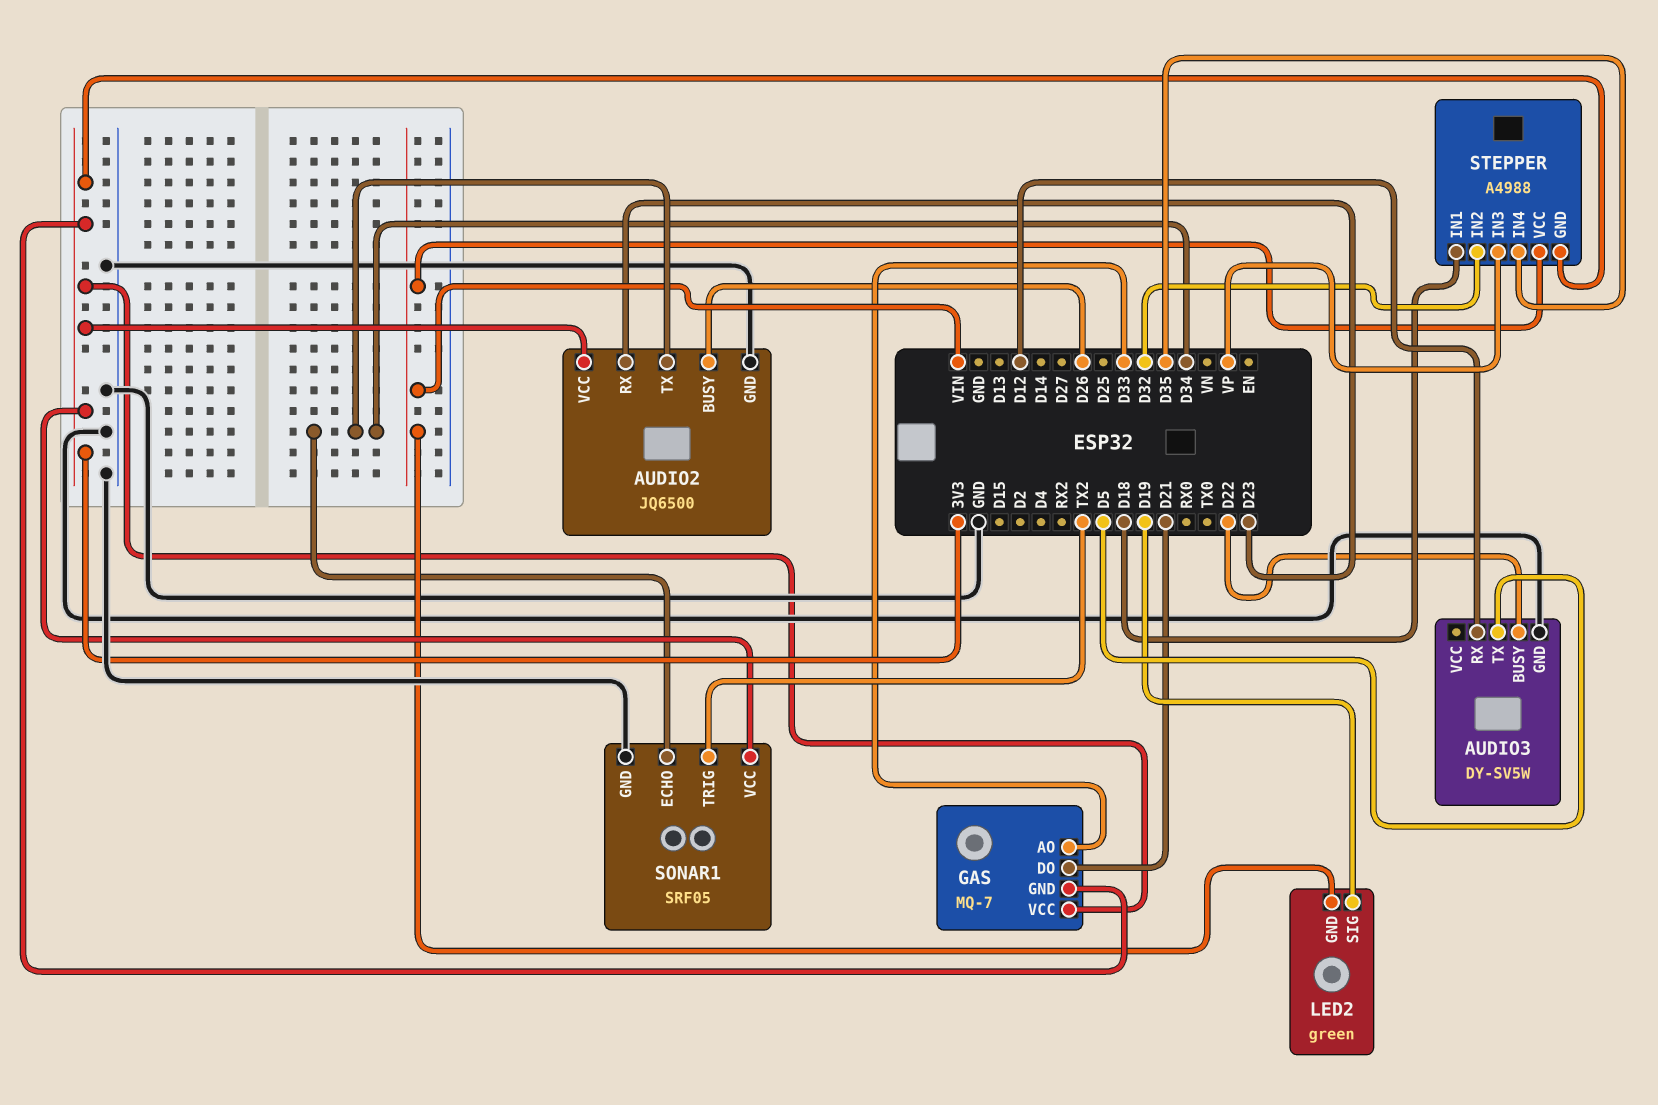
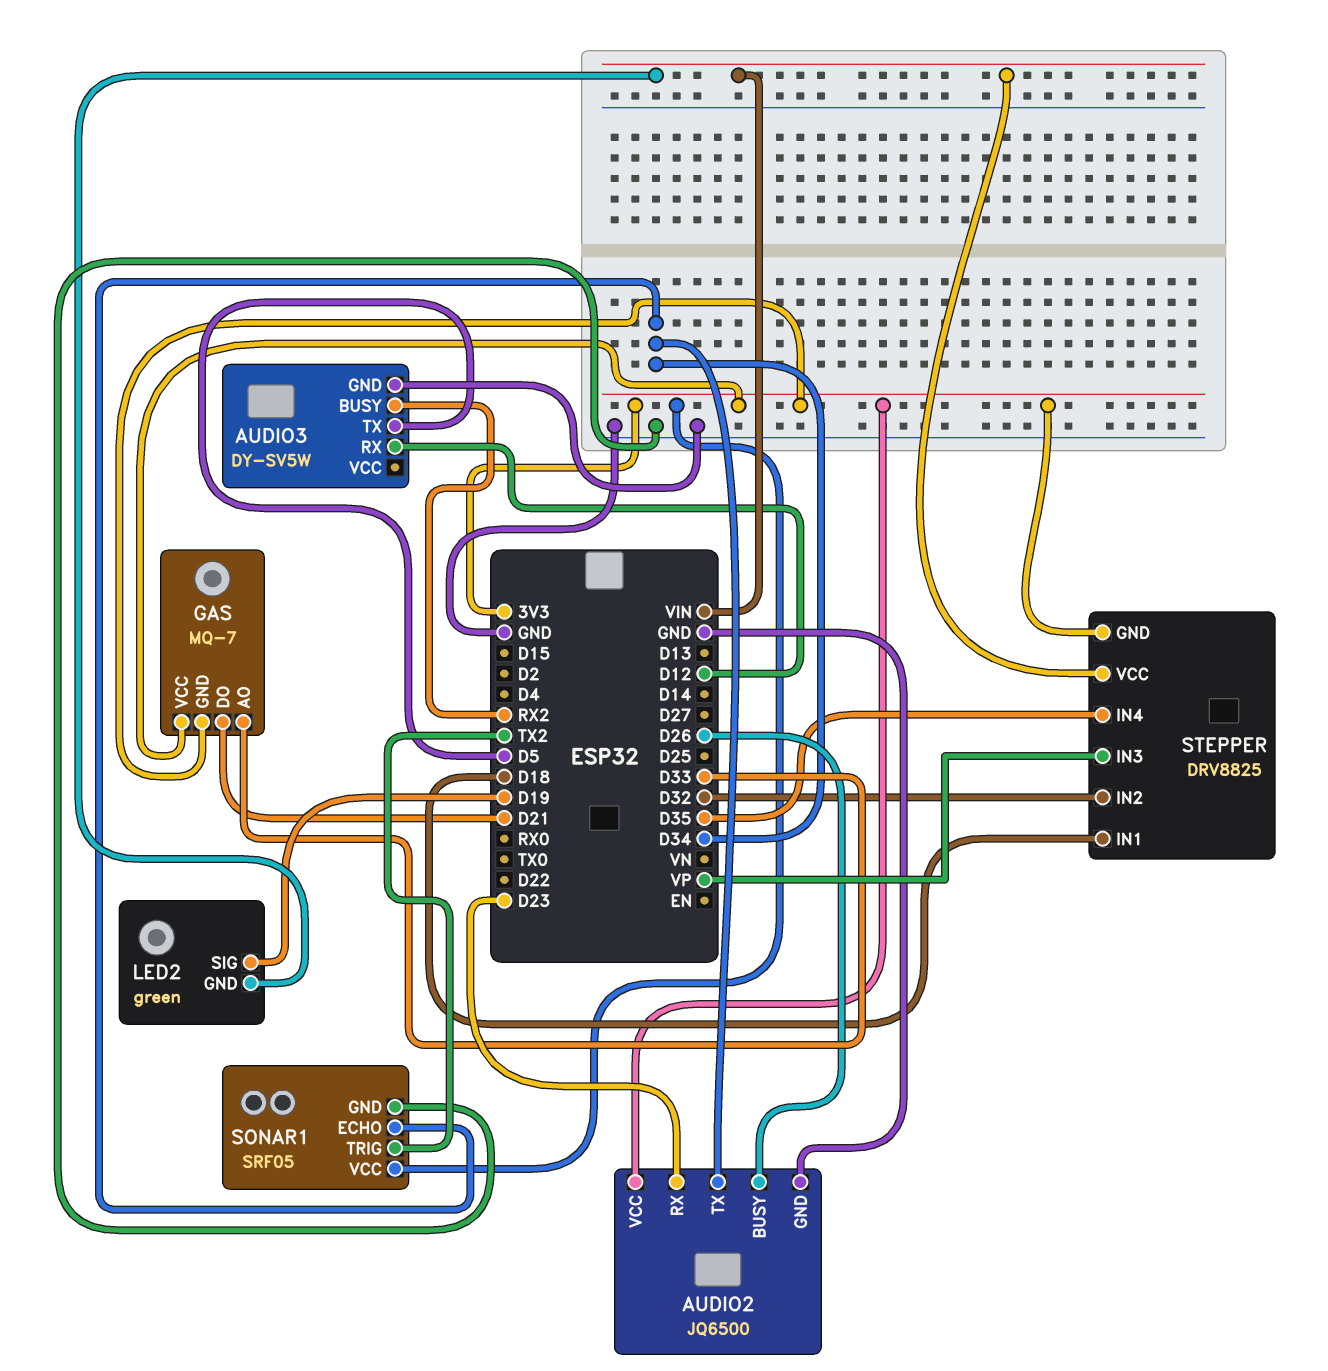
AUDIO3 pin BUSY: D22 -> RX2
STEPPER: A4988 -> DRV8825

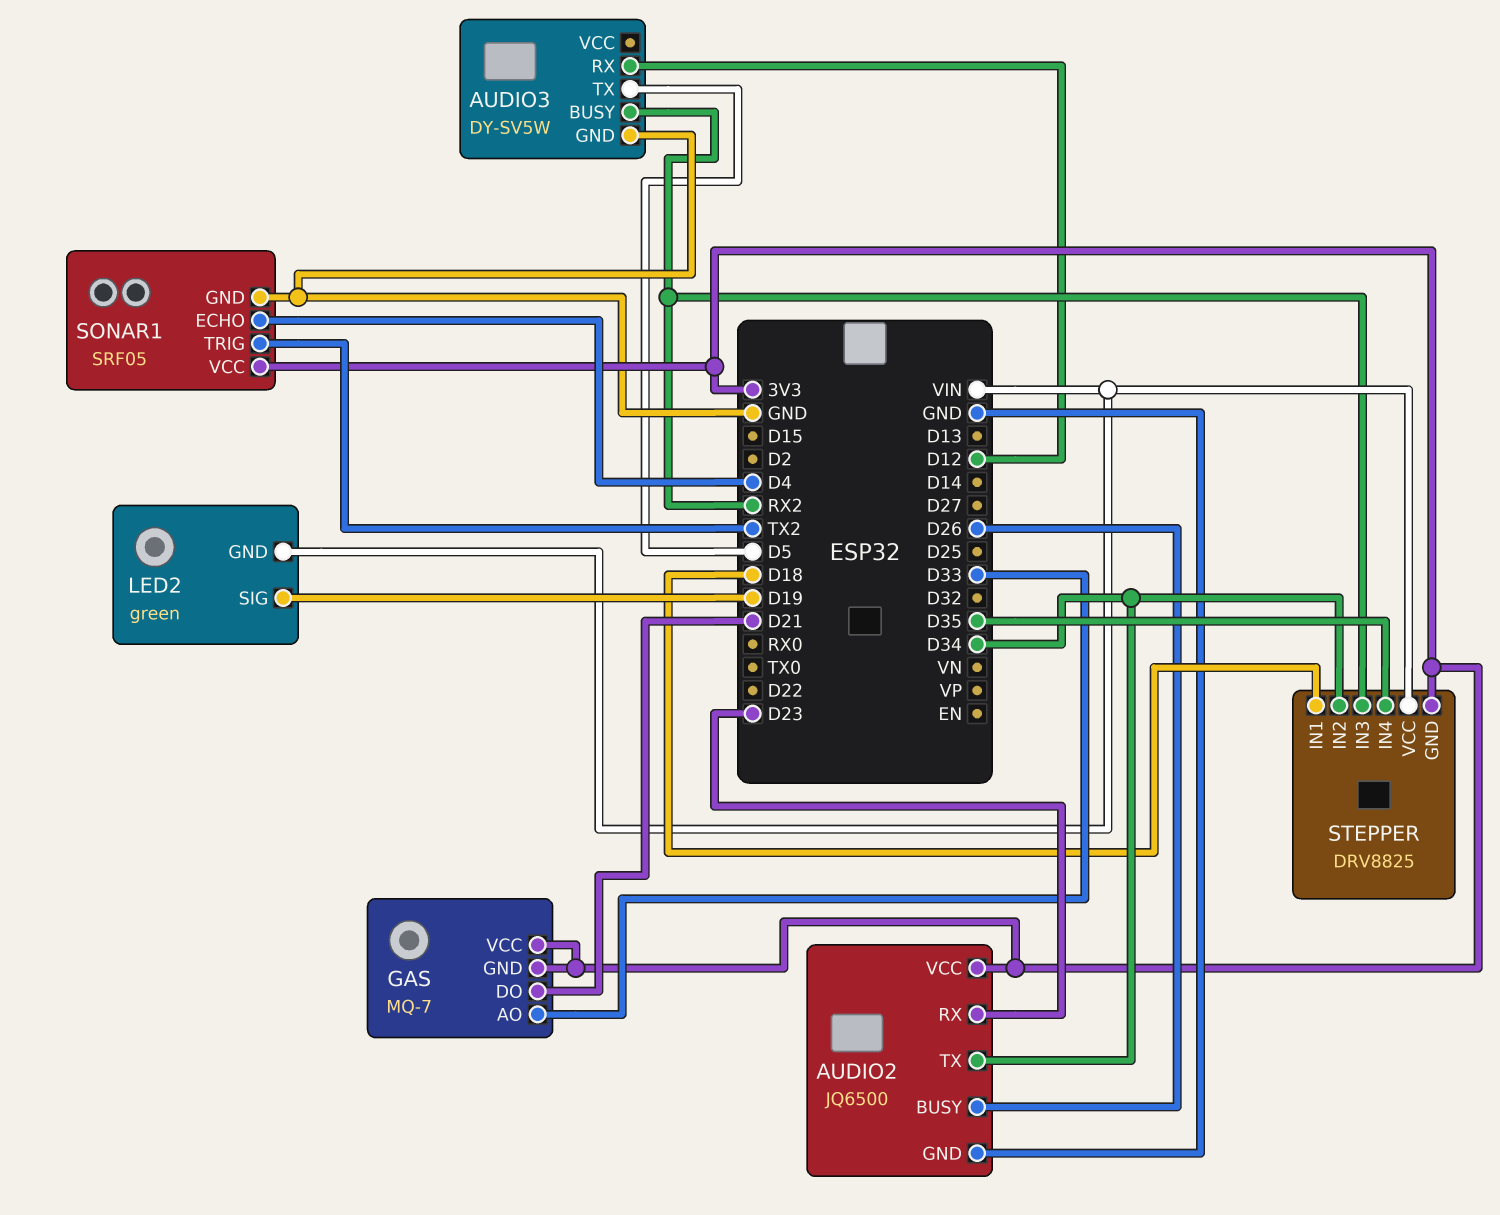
SONAR1 pin ECHO: D34 -> D4
STEPPER pin IN2: D32 -> D34
STEPPER pin IN3: VP -> RX2

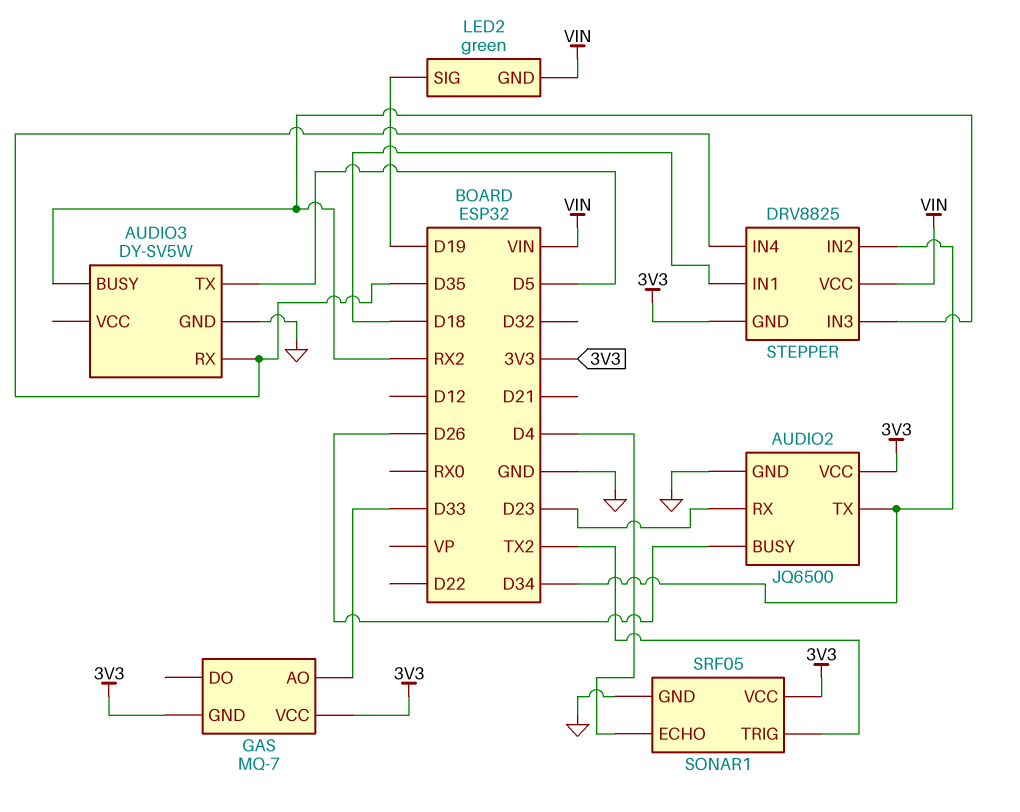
AUDIO3 pin RX: D12 -> D35
GAS pin DO: D21 -> none

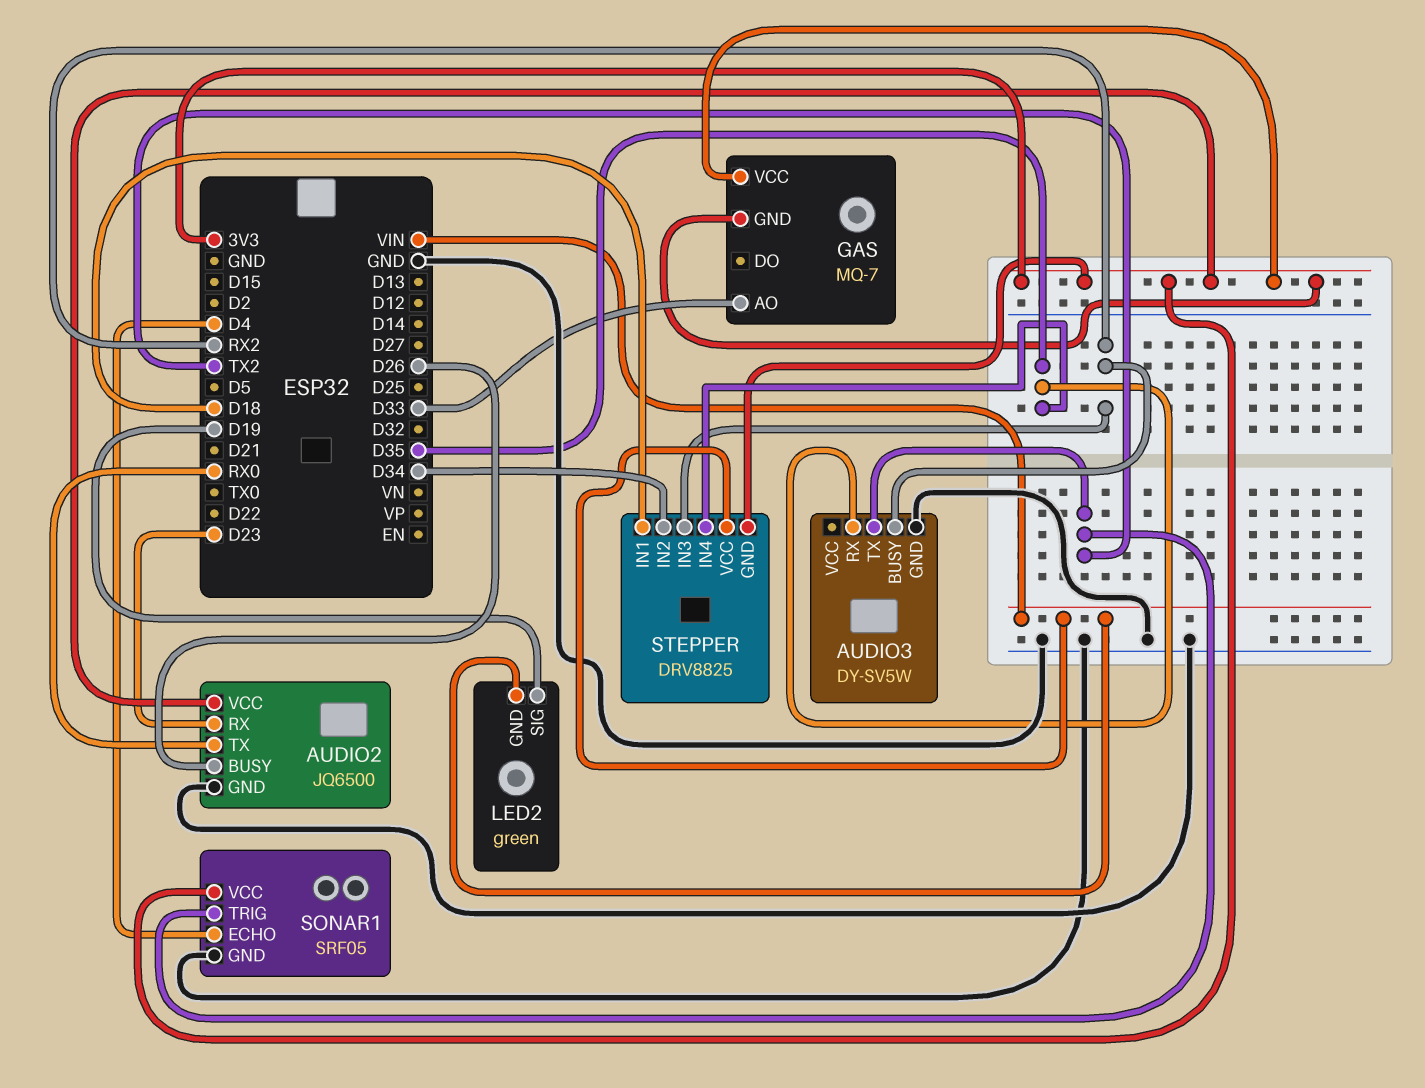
AUDIO2 pin TX: D34 -> RX0
AUDIO3 pin TX: D5 -> TX2

